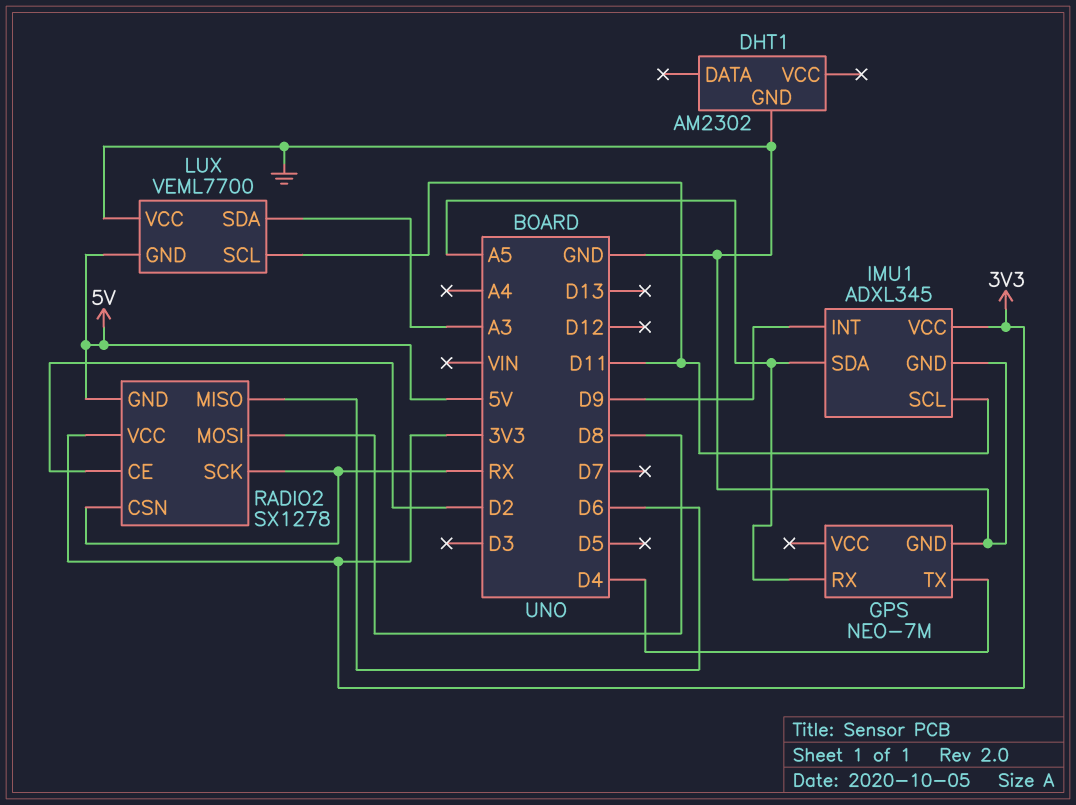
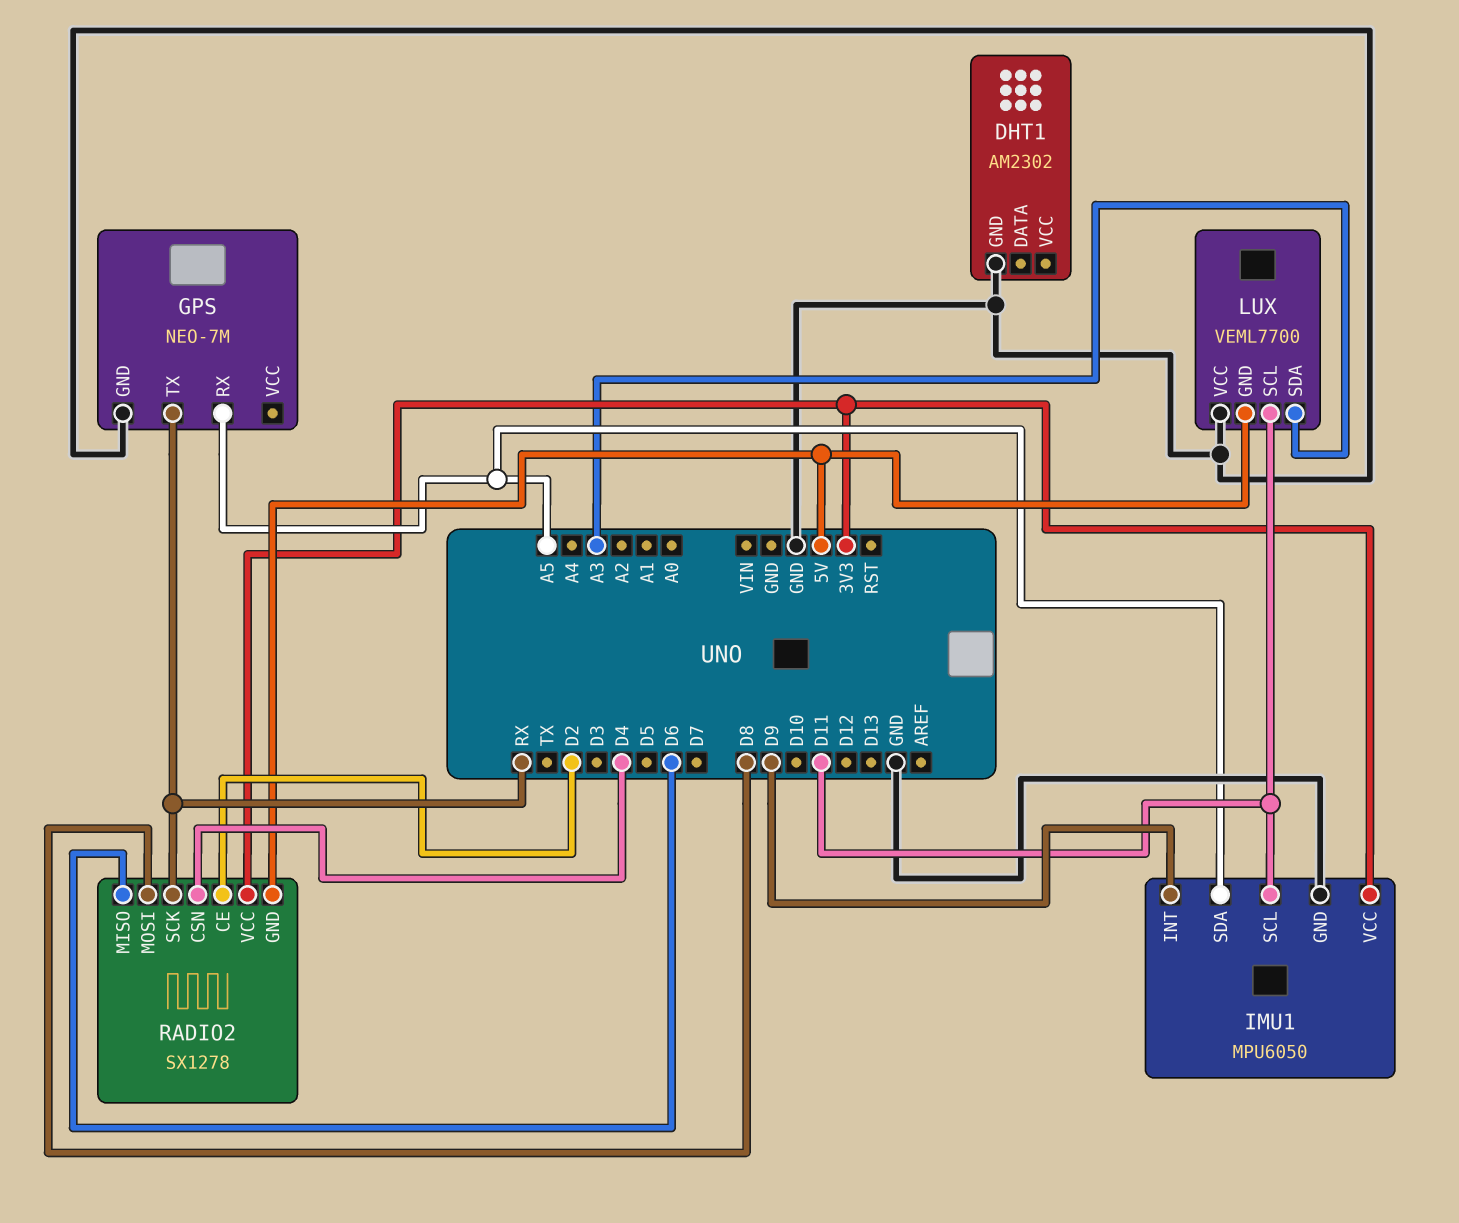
GPS pin TX: D4 -> RX
IMU1: ADXL345 -> MPU6050
RADIO2 pin CSN: RX -> D4

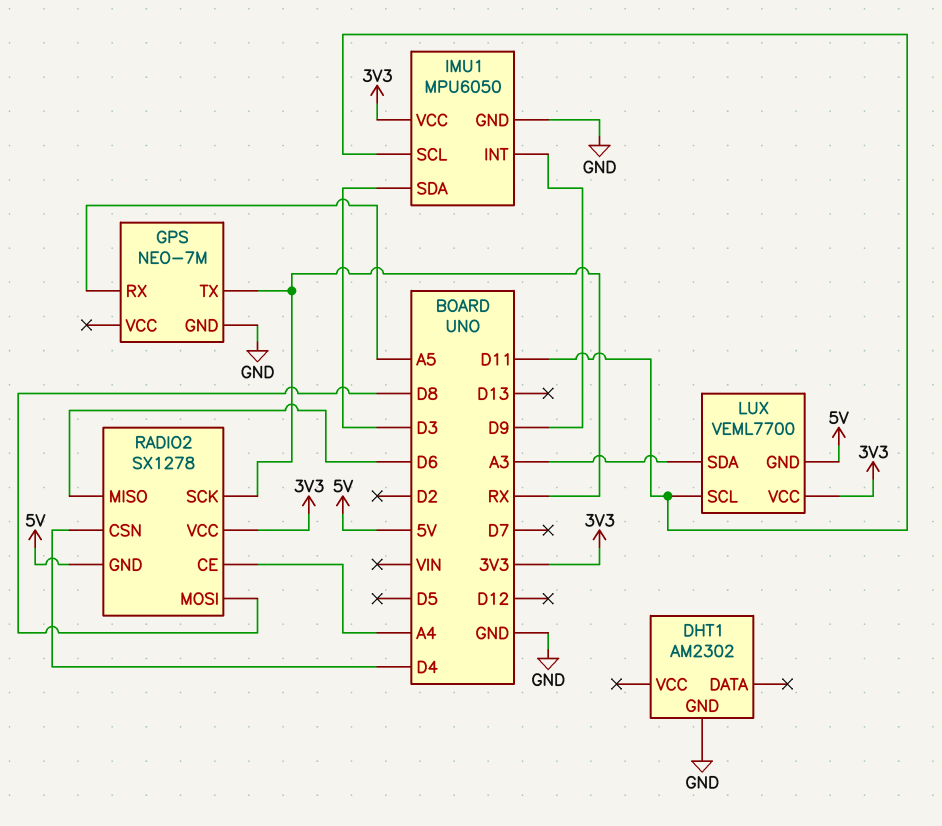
IMU1 pin SDA: A5 -> D3
LUX pin VCC: GND -> 3V3
RADIO2 pin CE: D2 -> A4

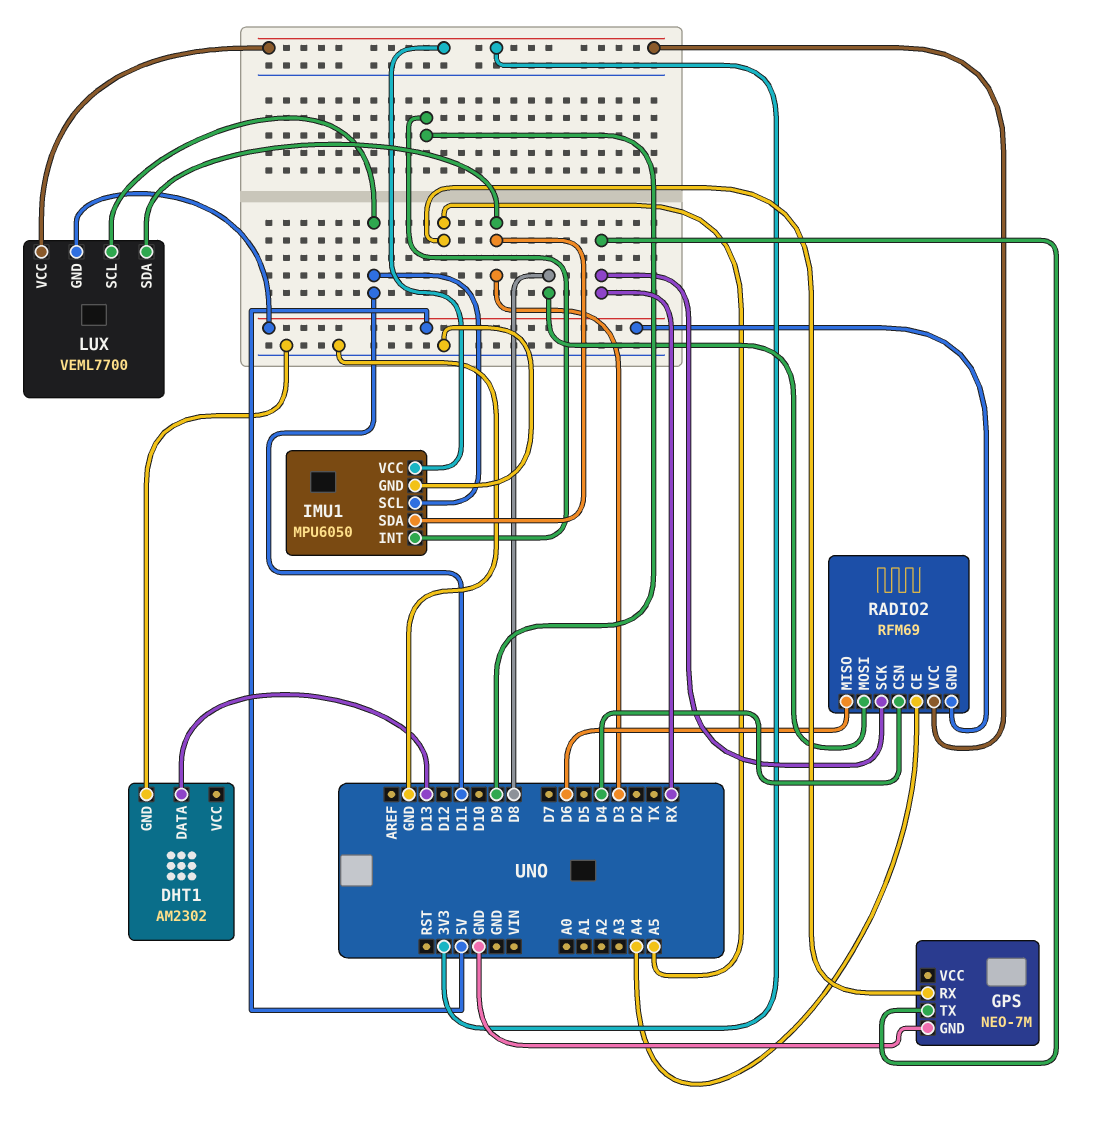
DHT1 pin DATA: none -> D13
LUX pin SDA: A3 -> D3
RADIO2: SX1278 -> RFM69

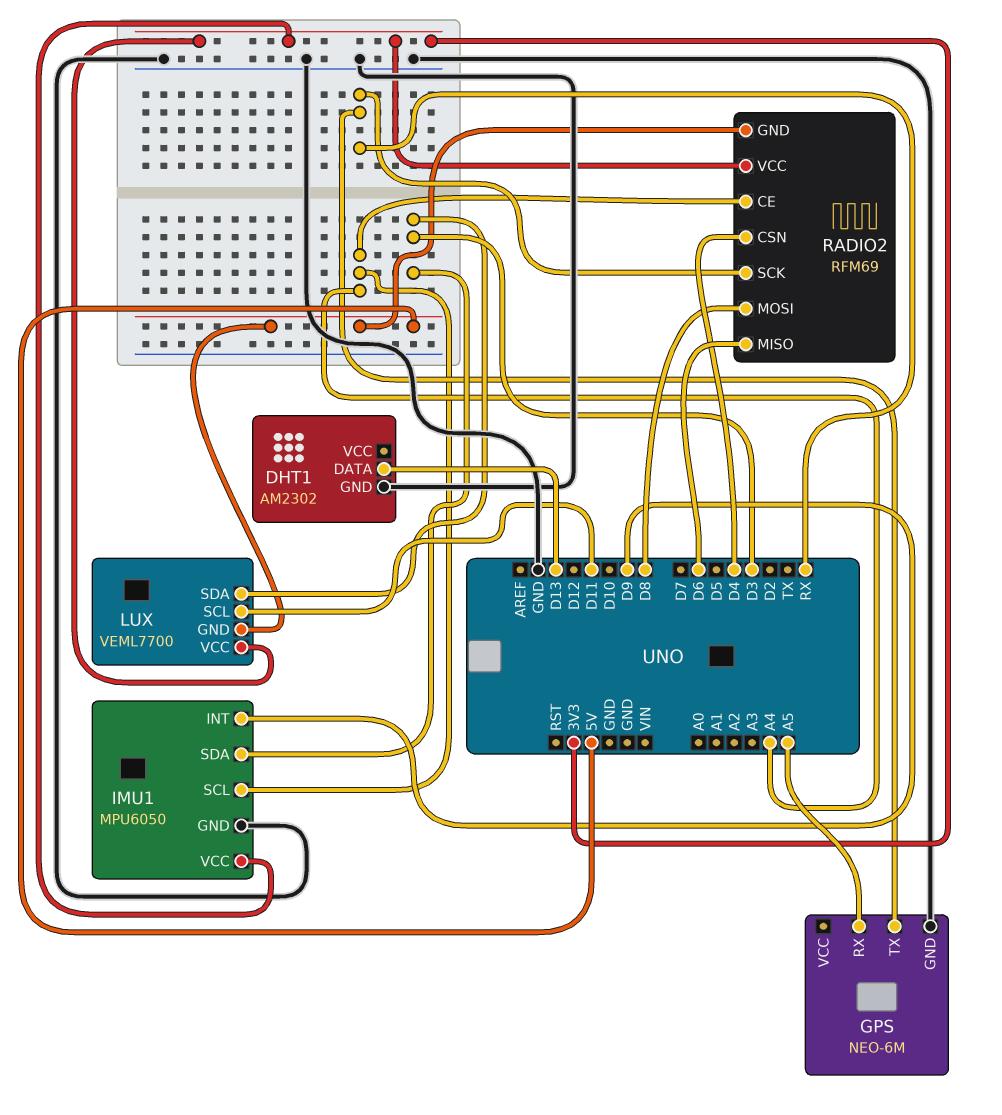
GPS: NEO-7M -> NEO-6M
IMU1 pin SCL: D11 -> A4

